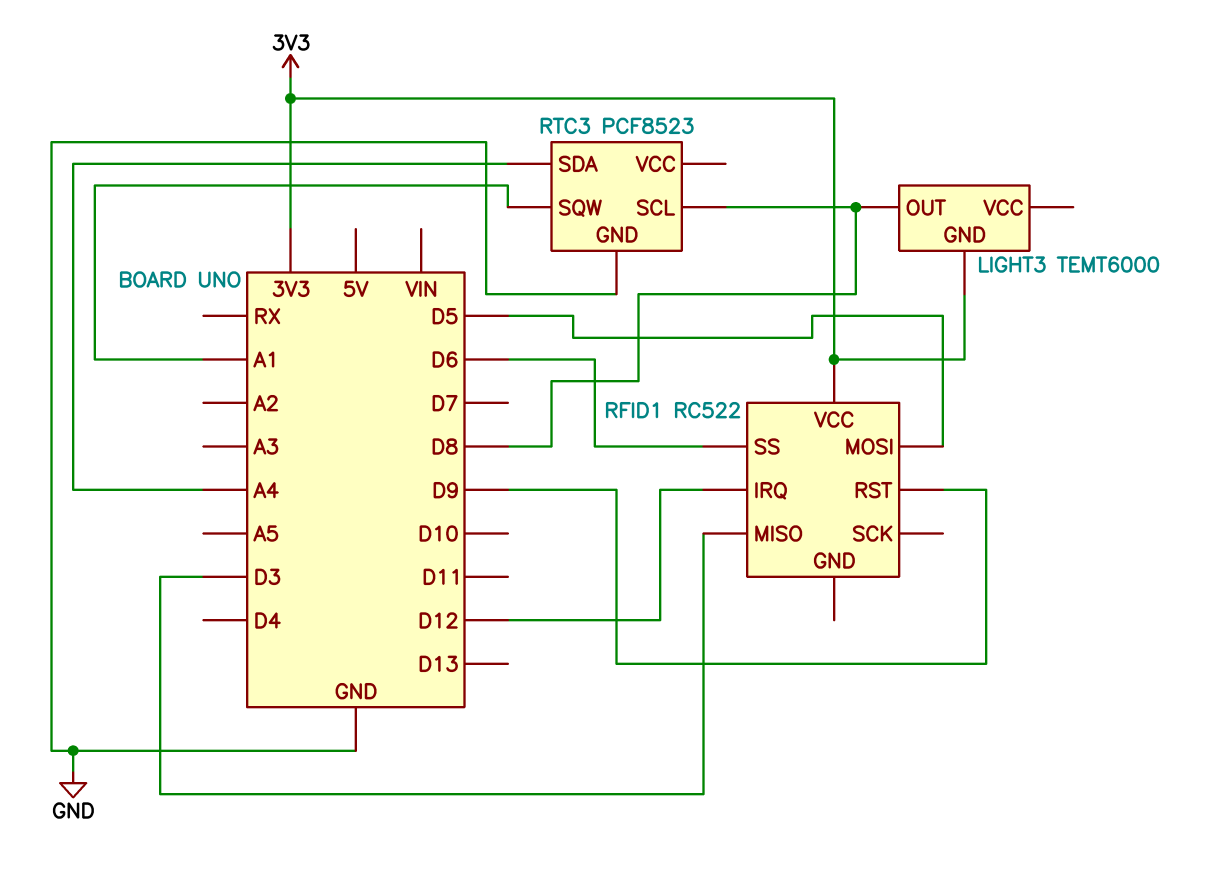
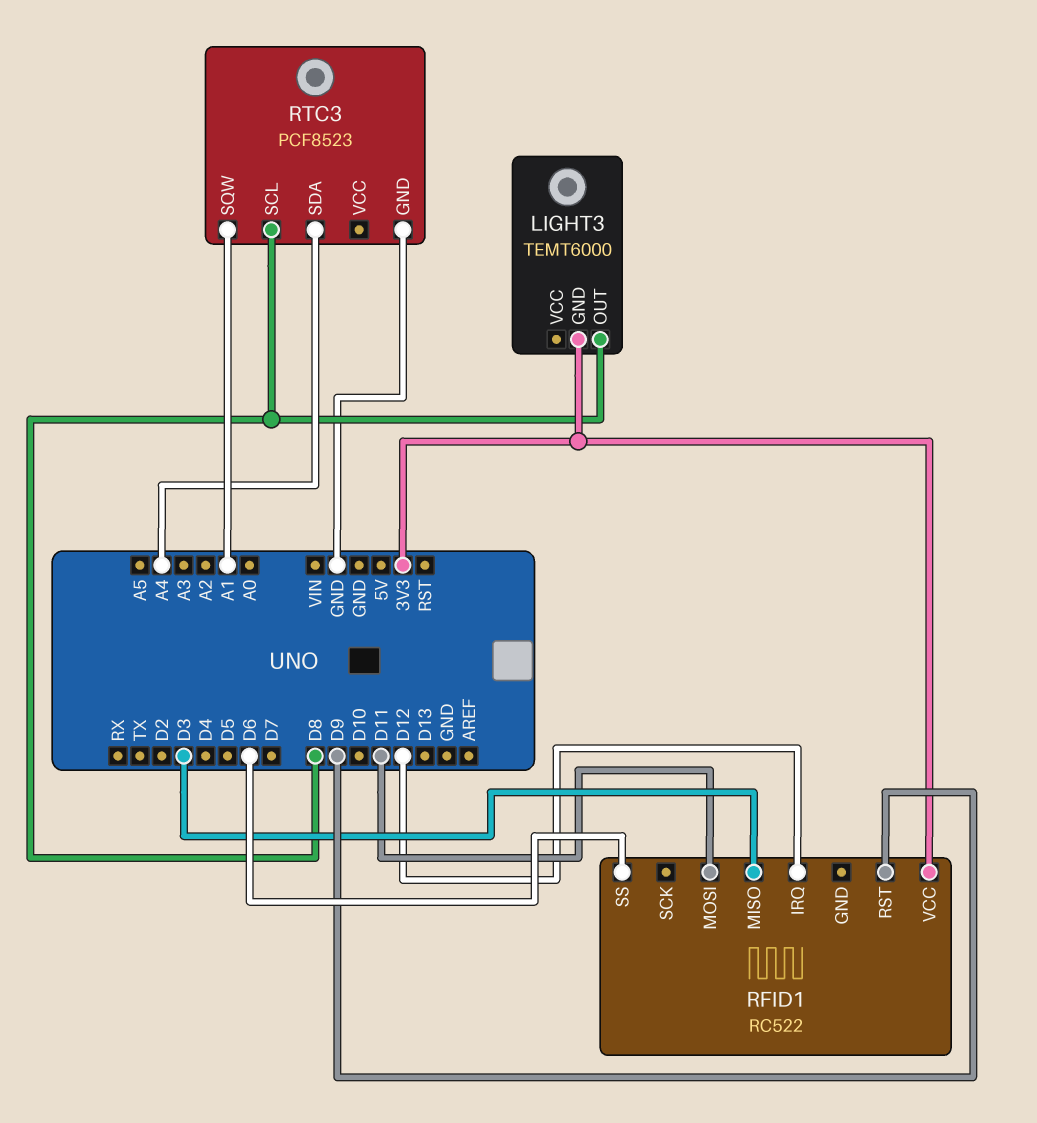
RFID1 pin MOSI: D5 -> D11

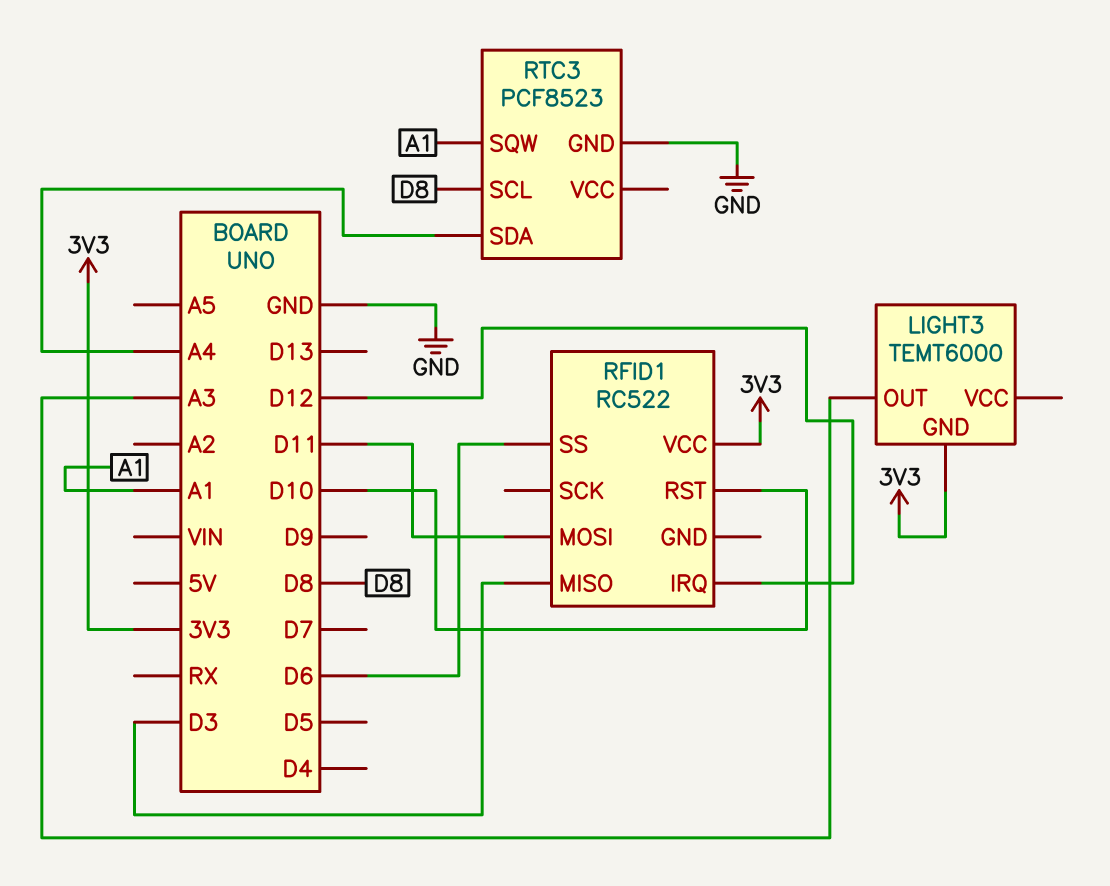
LIGHT3 pin OUT: D8 -> A3
RFID1 pin RST: D9 -> D10

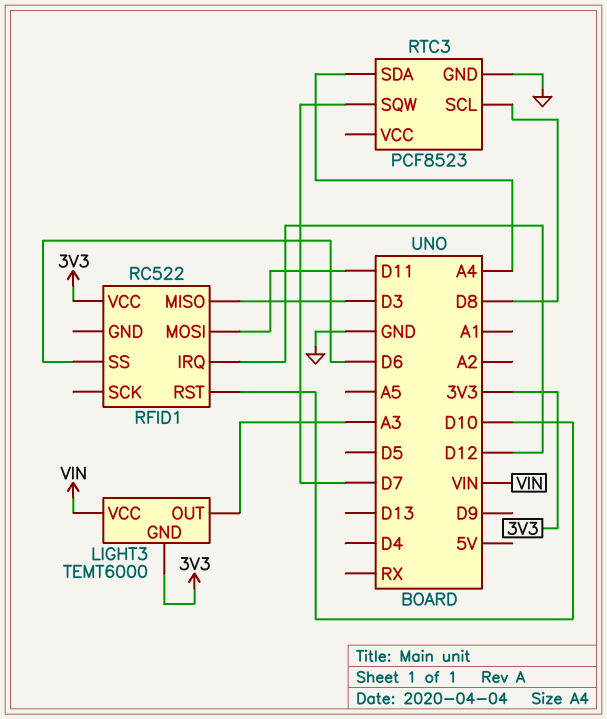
LIGHT3 pin VCC: none -> VIN
RTC3 pin SQW: A1 -> D7

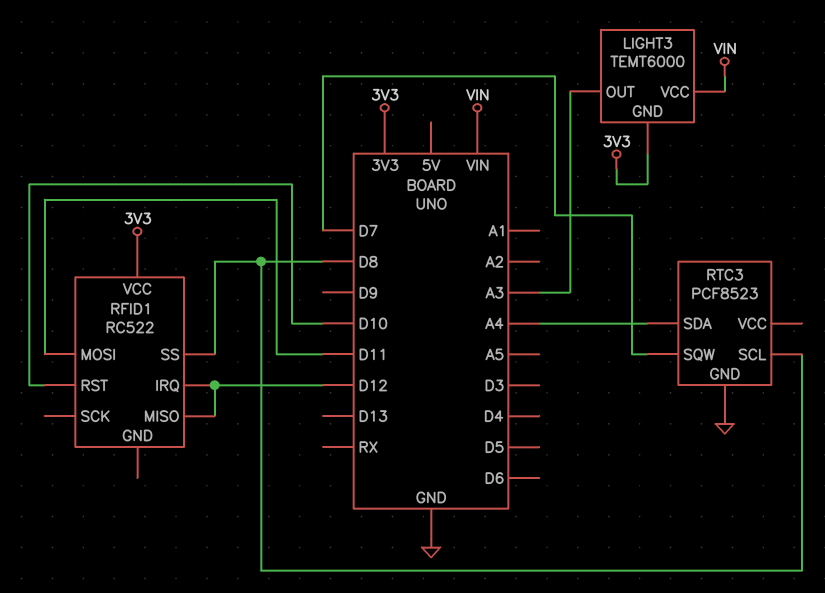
RFID1 pin MISO: D3 -> D12
RFID1 pin SS: D6 -> D8

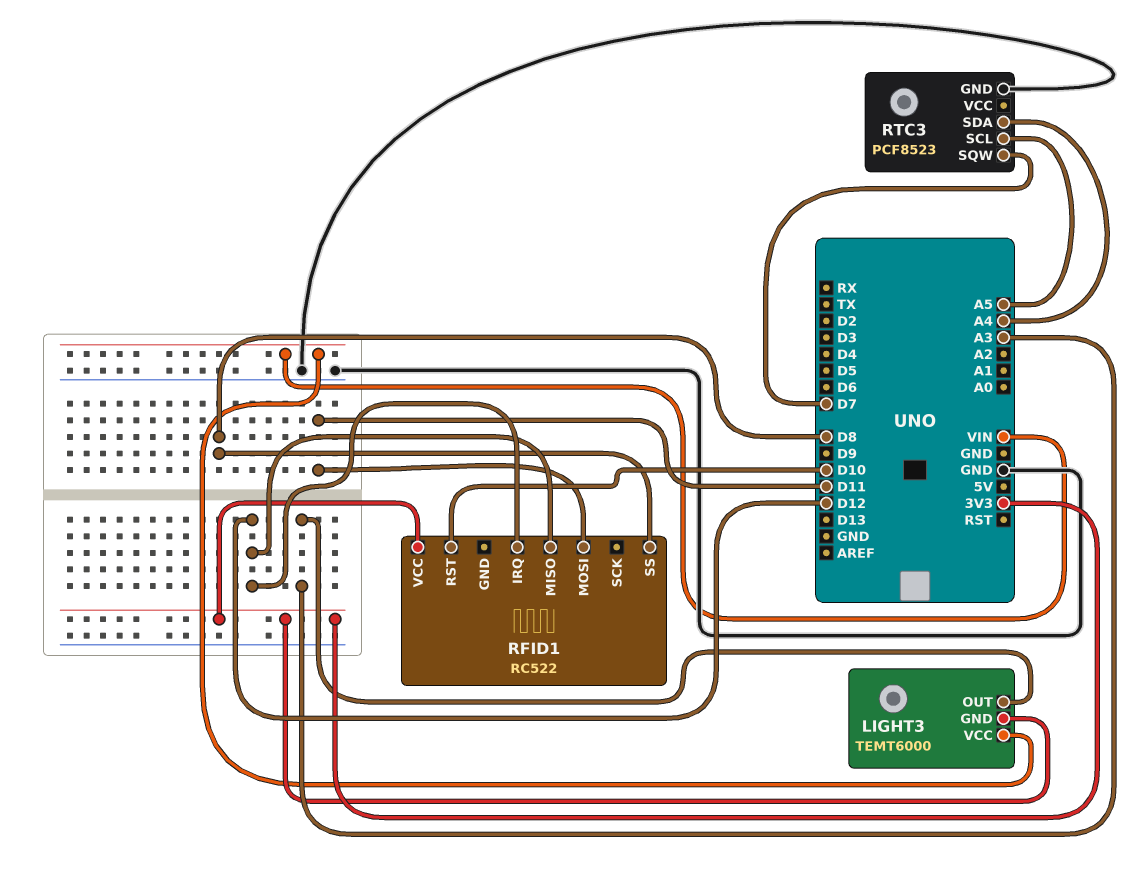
RTC3 pin SCL: D8 -> A5

